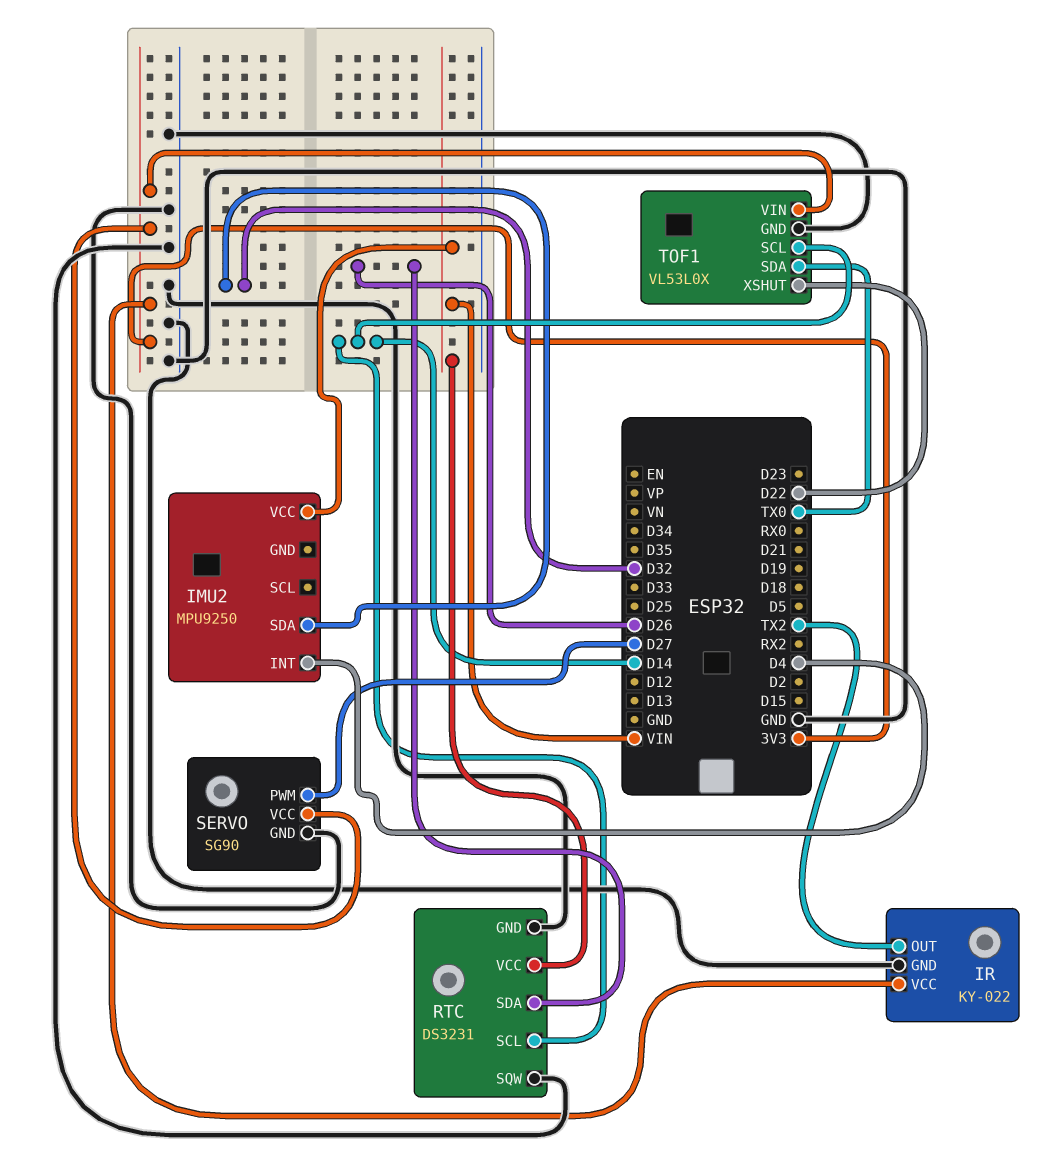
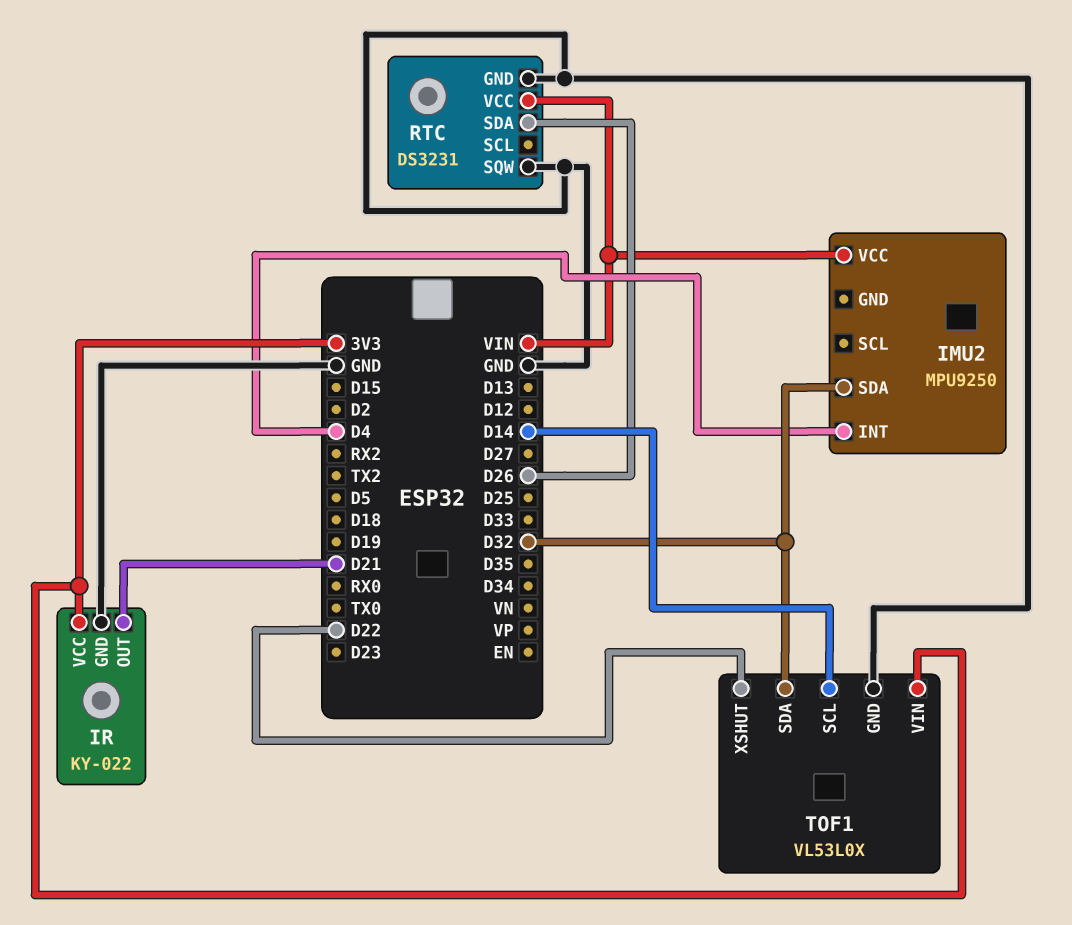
IR pin OUT: TX2 -> D21
RTC pin SCL: D14 -> none
SERVO: SG90 -> none
SERVO pin GND: GND -> none
SERVO pin PWM: D27 -> none
SERVO pin VCC: 3V3 -> none
TOF1 pin SDA: TX0 -> D32

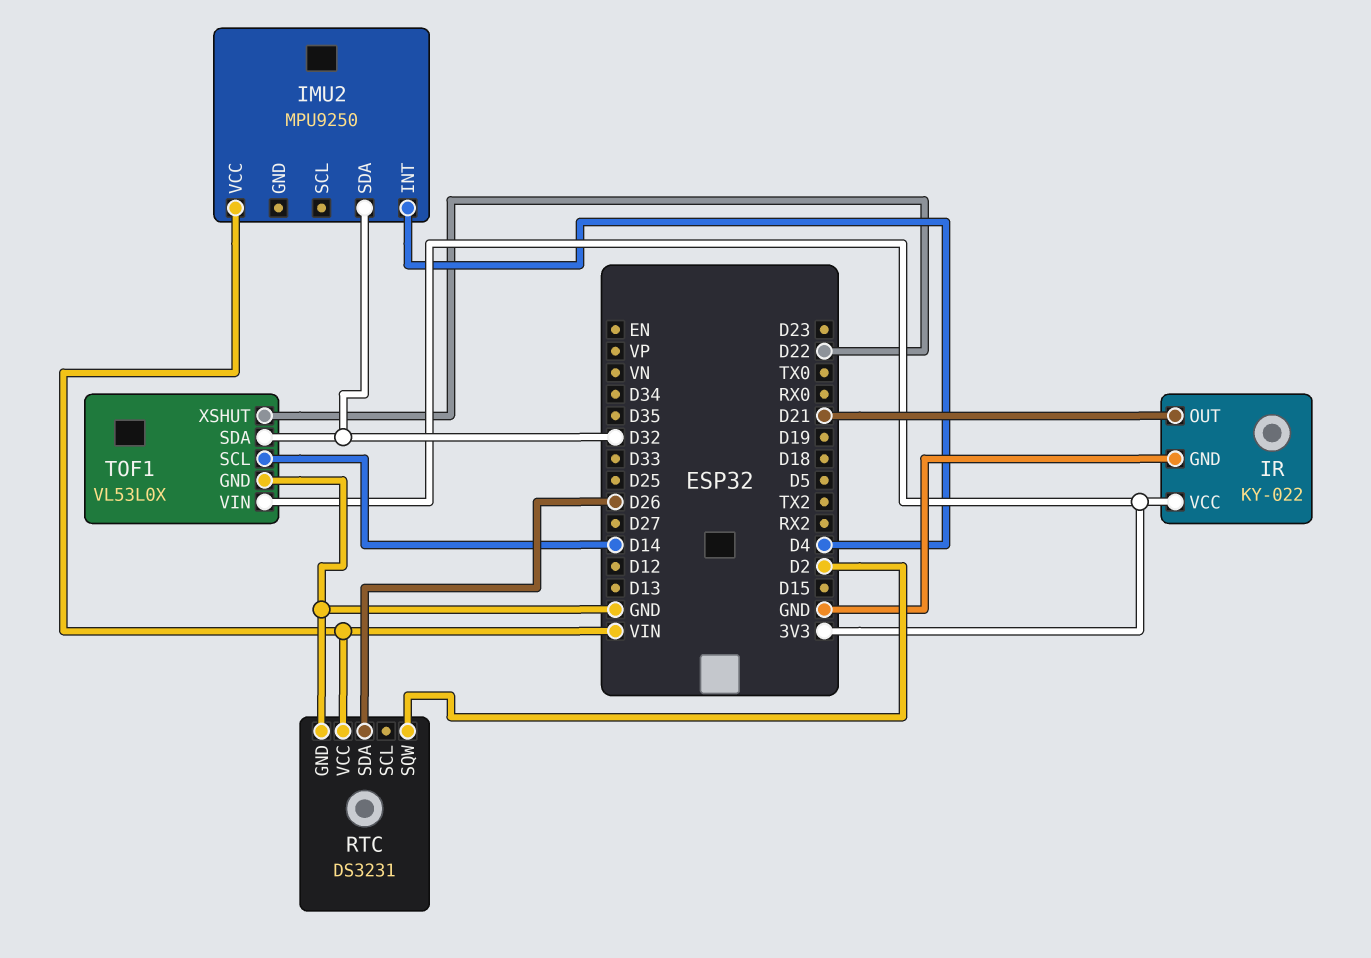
RTC pin SQW: GND -> D2

